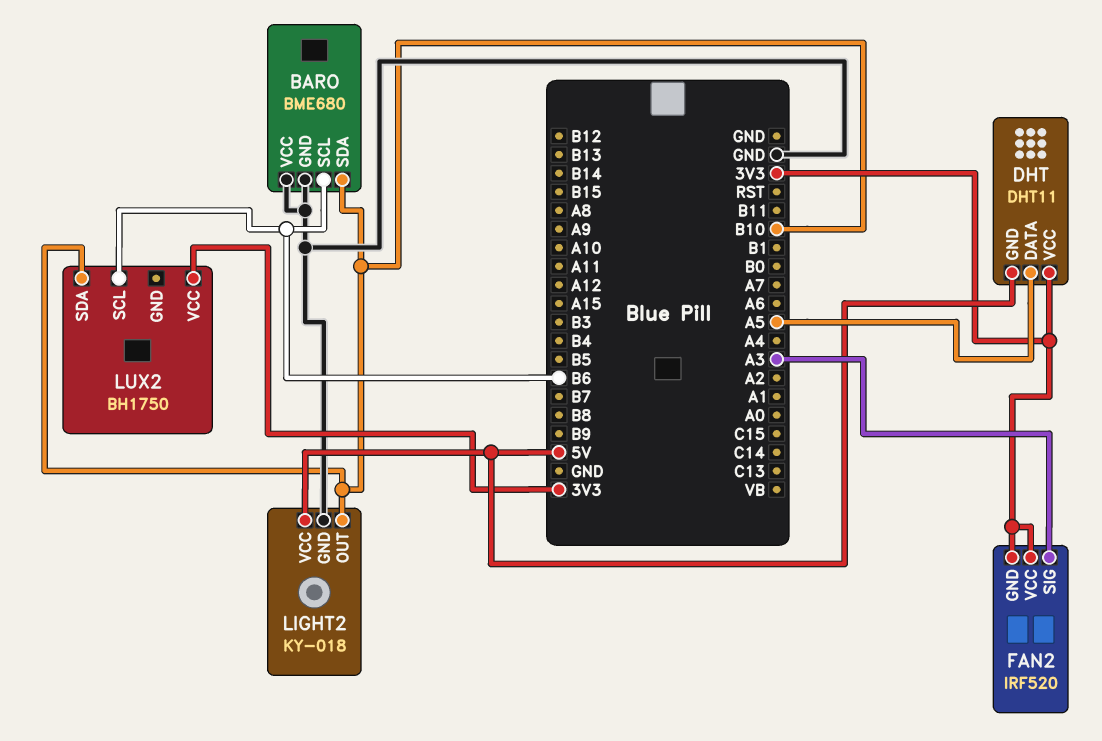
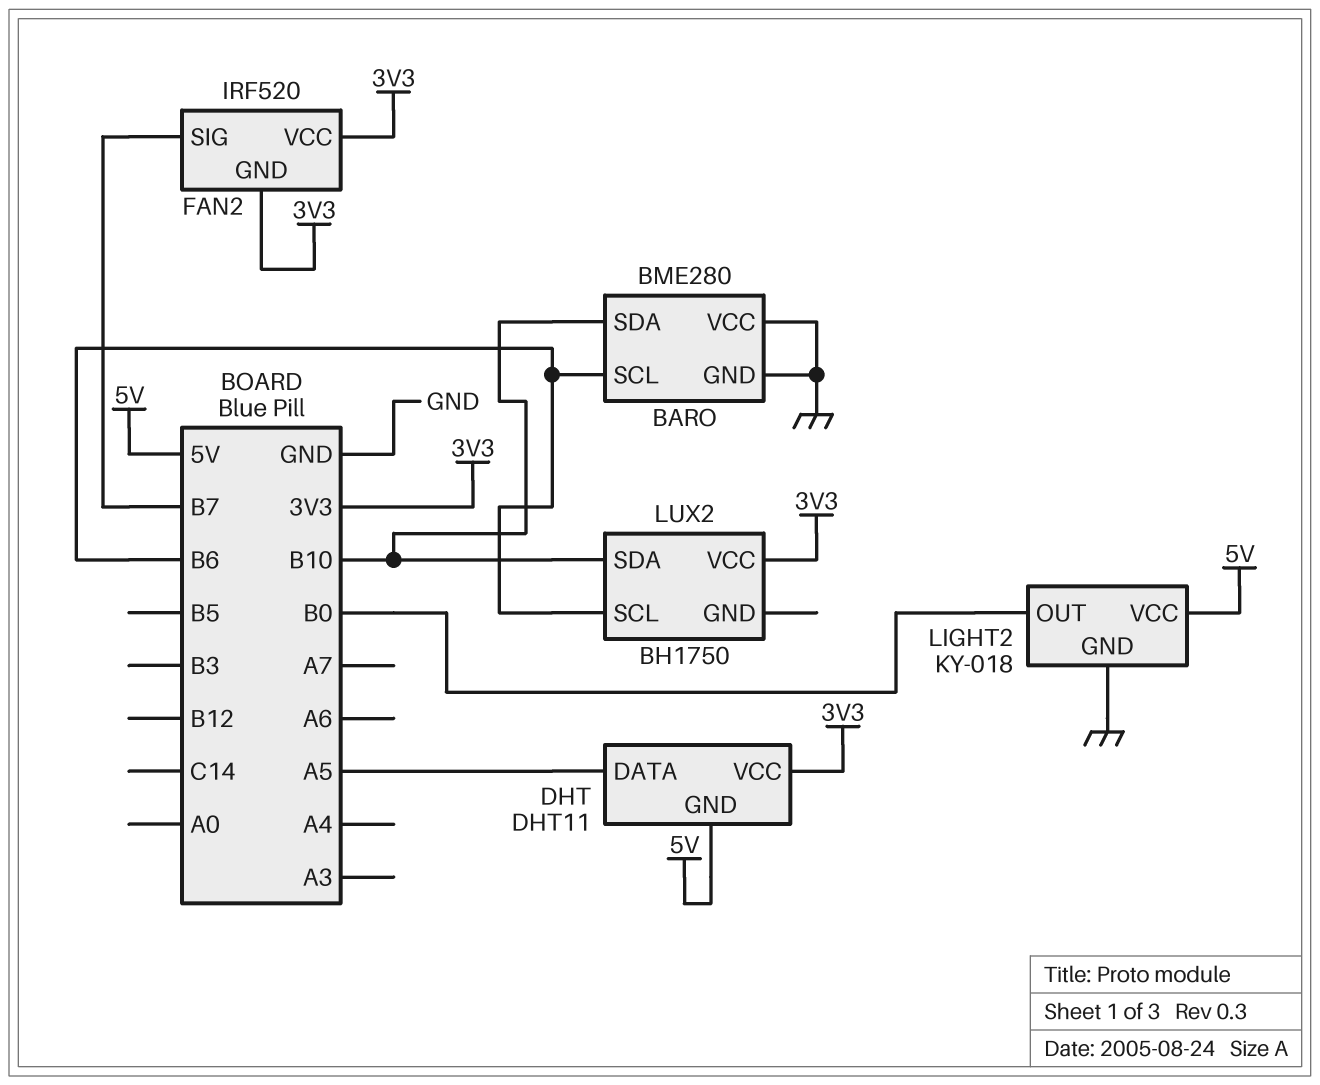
BARO: BME680 -> BME280
FAN2 pin SIG: A3 -> B7
LIGHT2 pin OUT: B10 -> B0

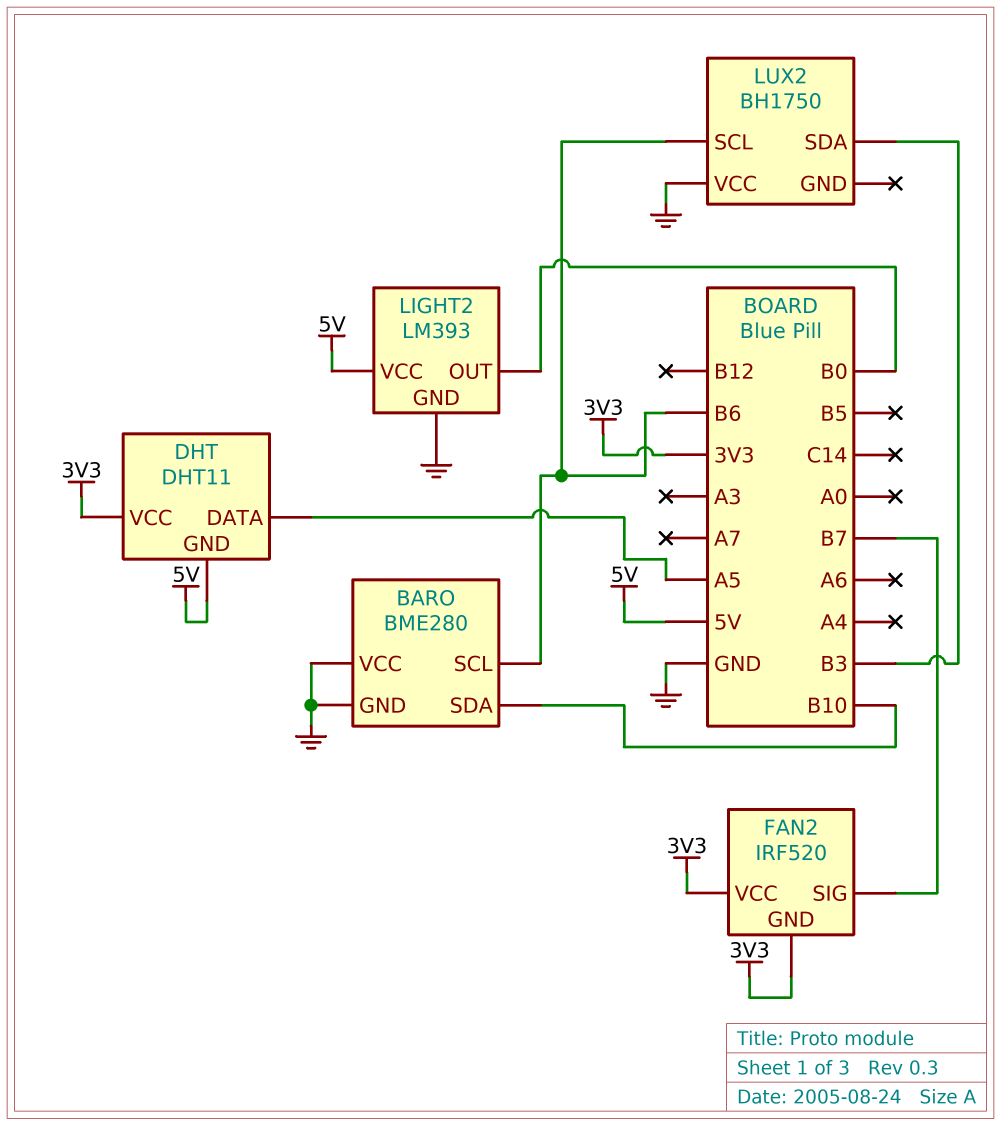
LIGHT2: KY-018 -> LM393
LUX2 pin SDA: B10 -> B3
LUX2 pin VCC: 3V3 -> GND

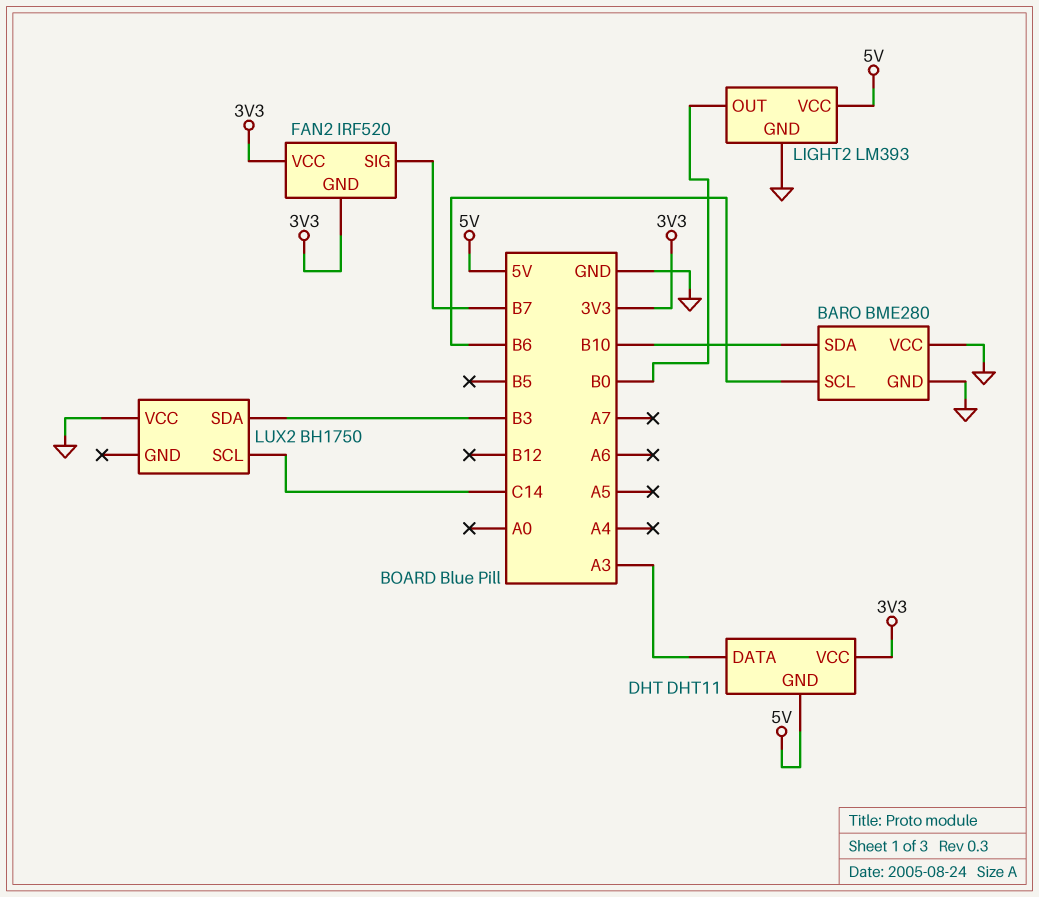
DHT pin DATA: A5 -> A3
LUX2 pin SCL: B6 -> C14

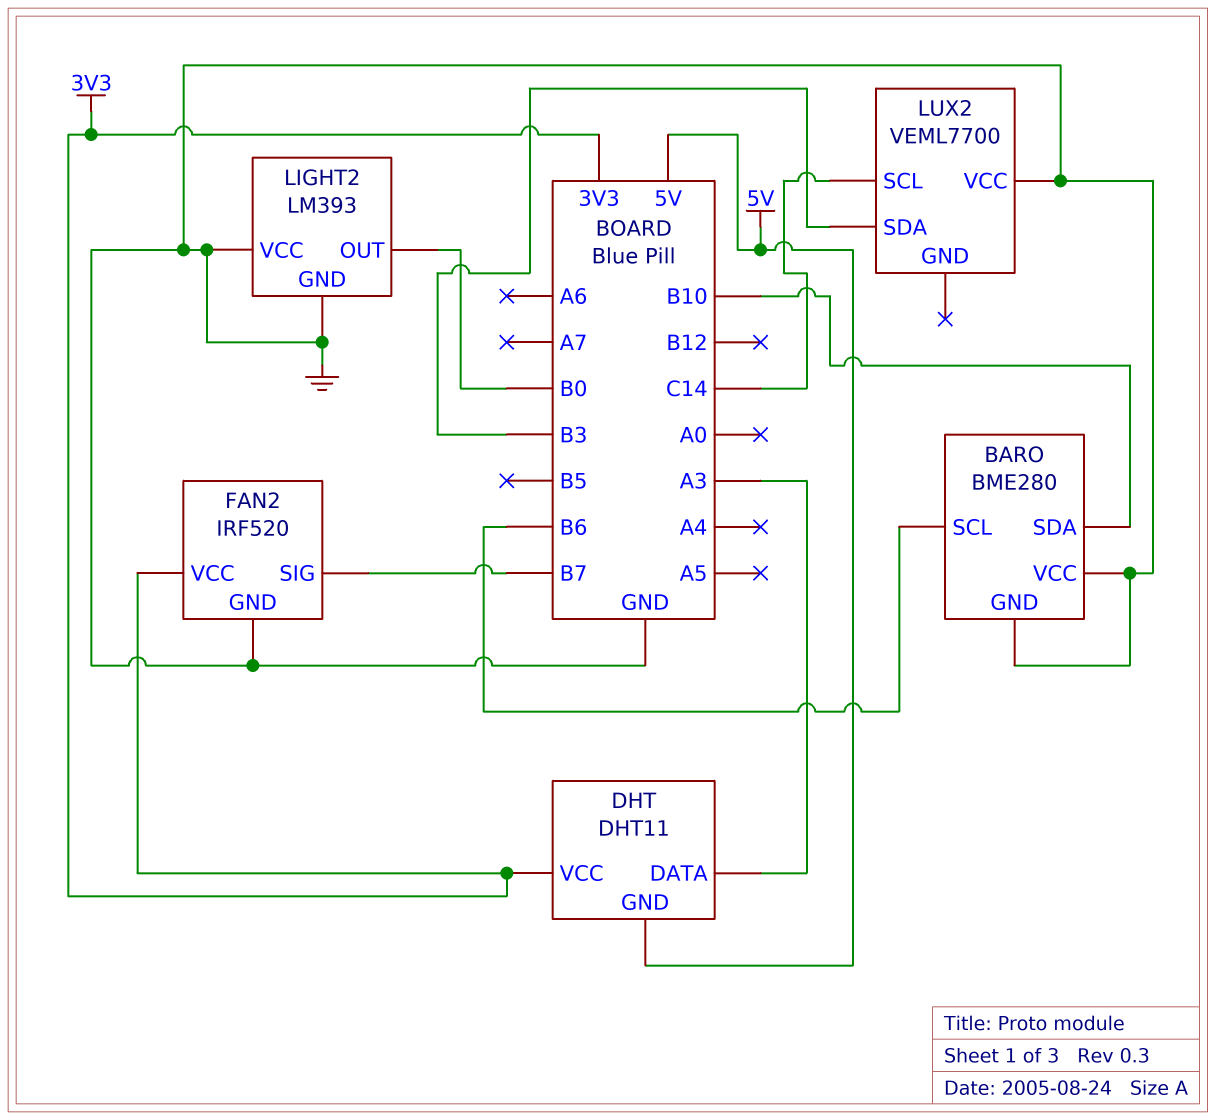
FAN2 pin GND: 3V3 -> GND
LIGHT2 pin VCC: 5V -> GND
LUX2: BH1750 -> VEML7700

